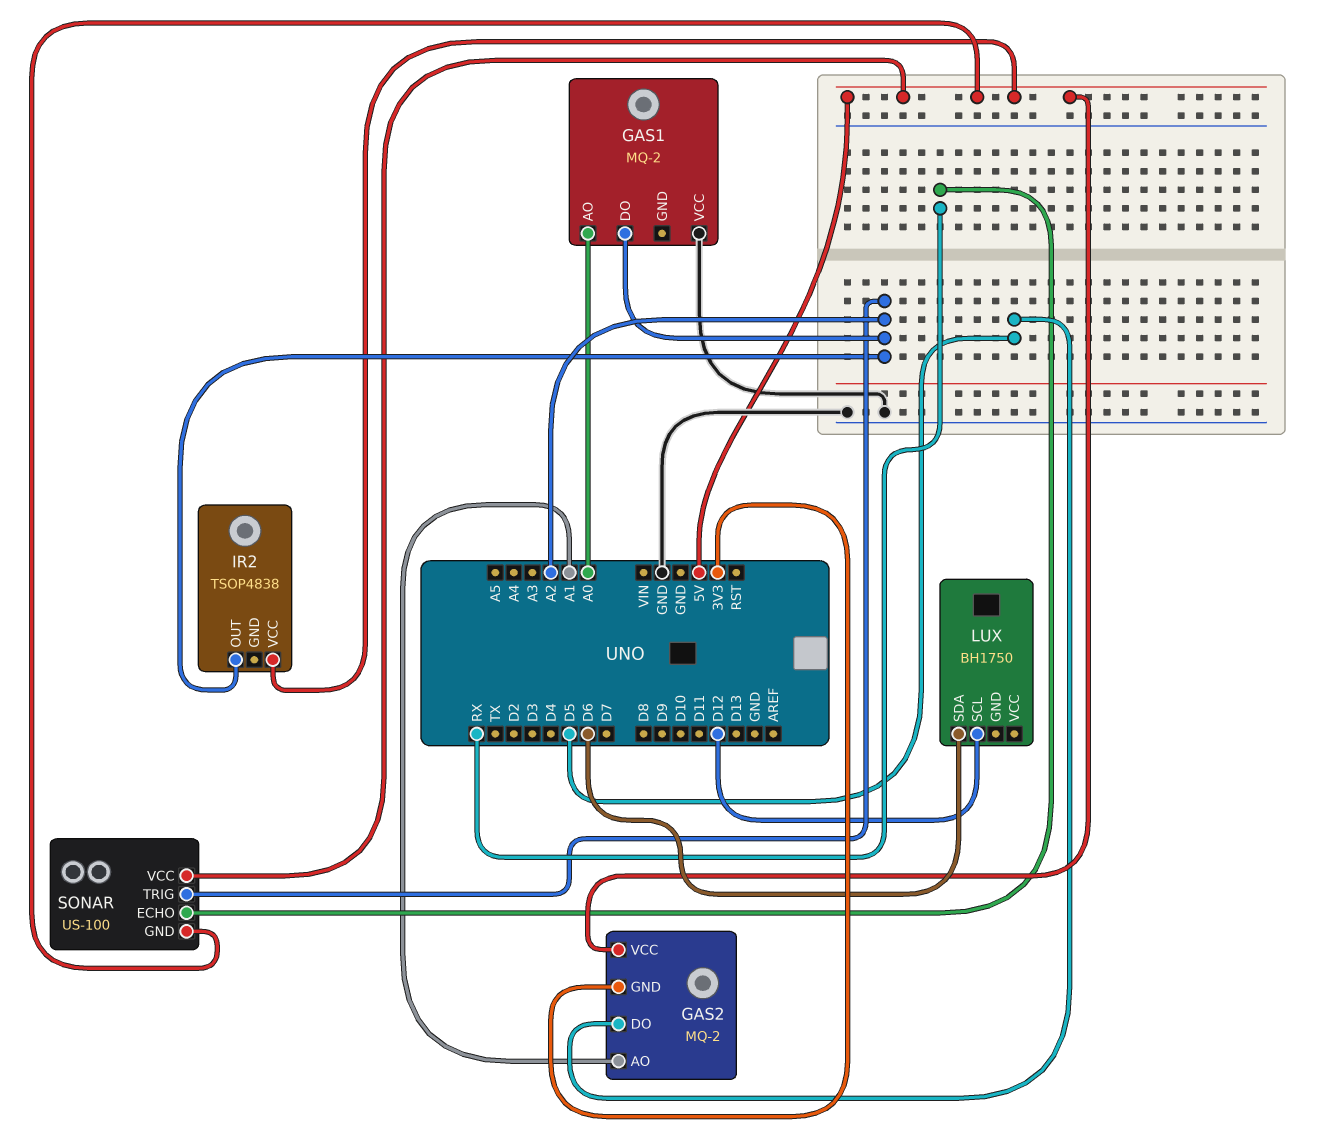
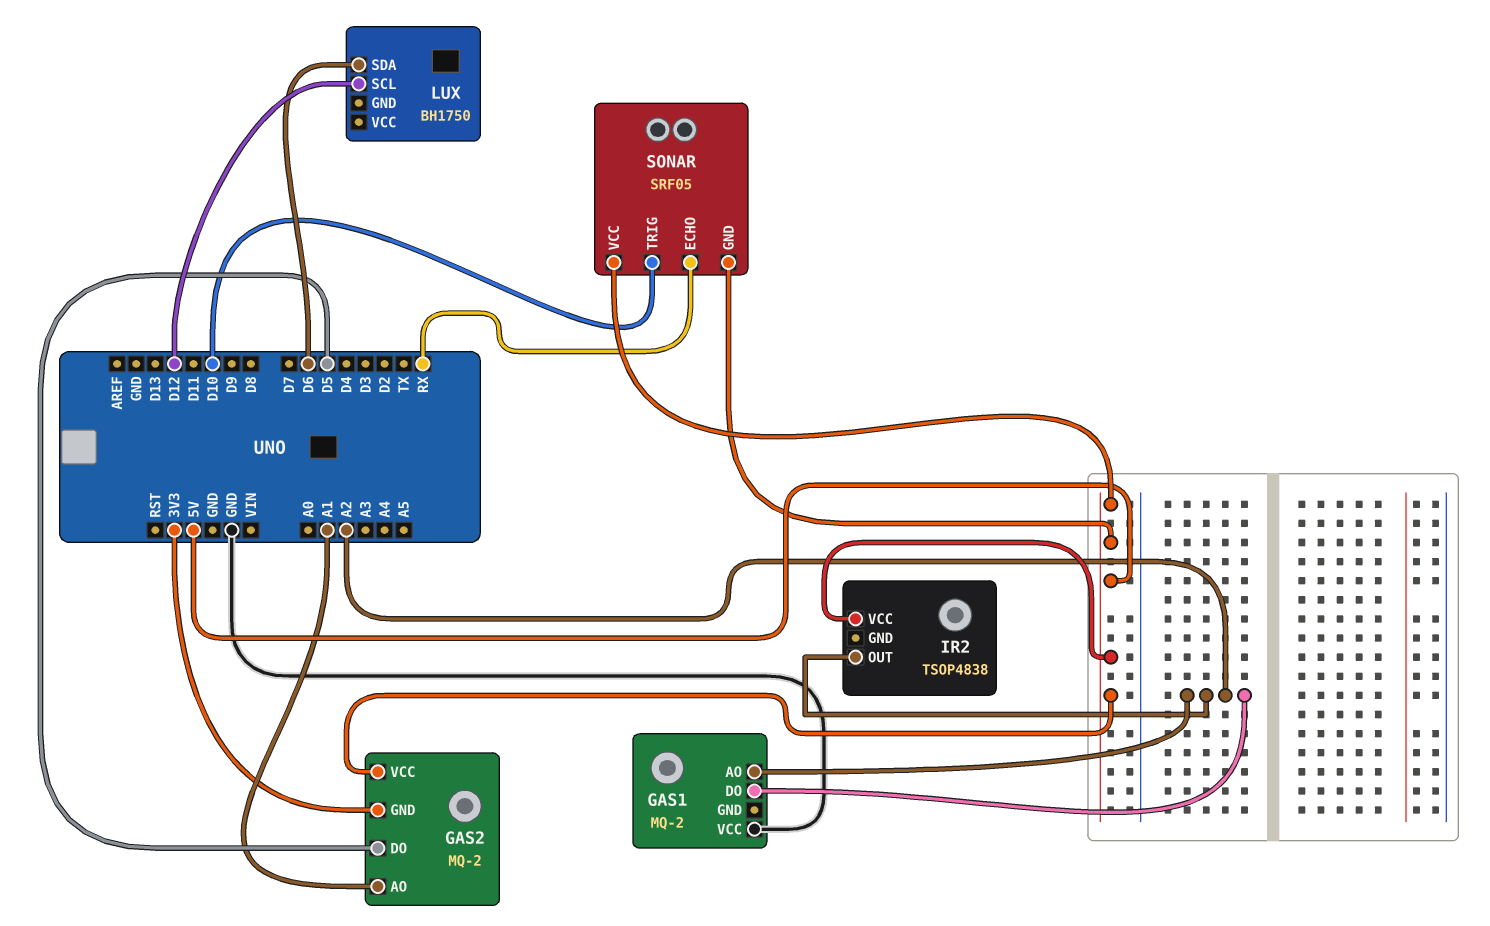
GAS1 pin AO: A0 -> A2
SONAR: US-100 -> SRF05
SONAR pin TRIG: A2 -> D10

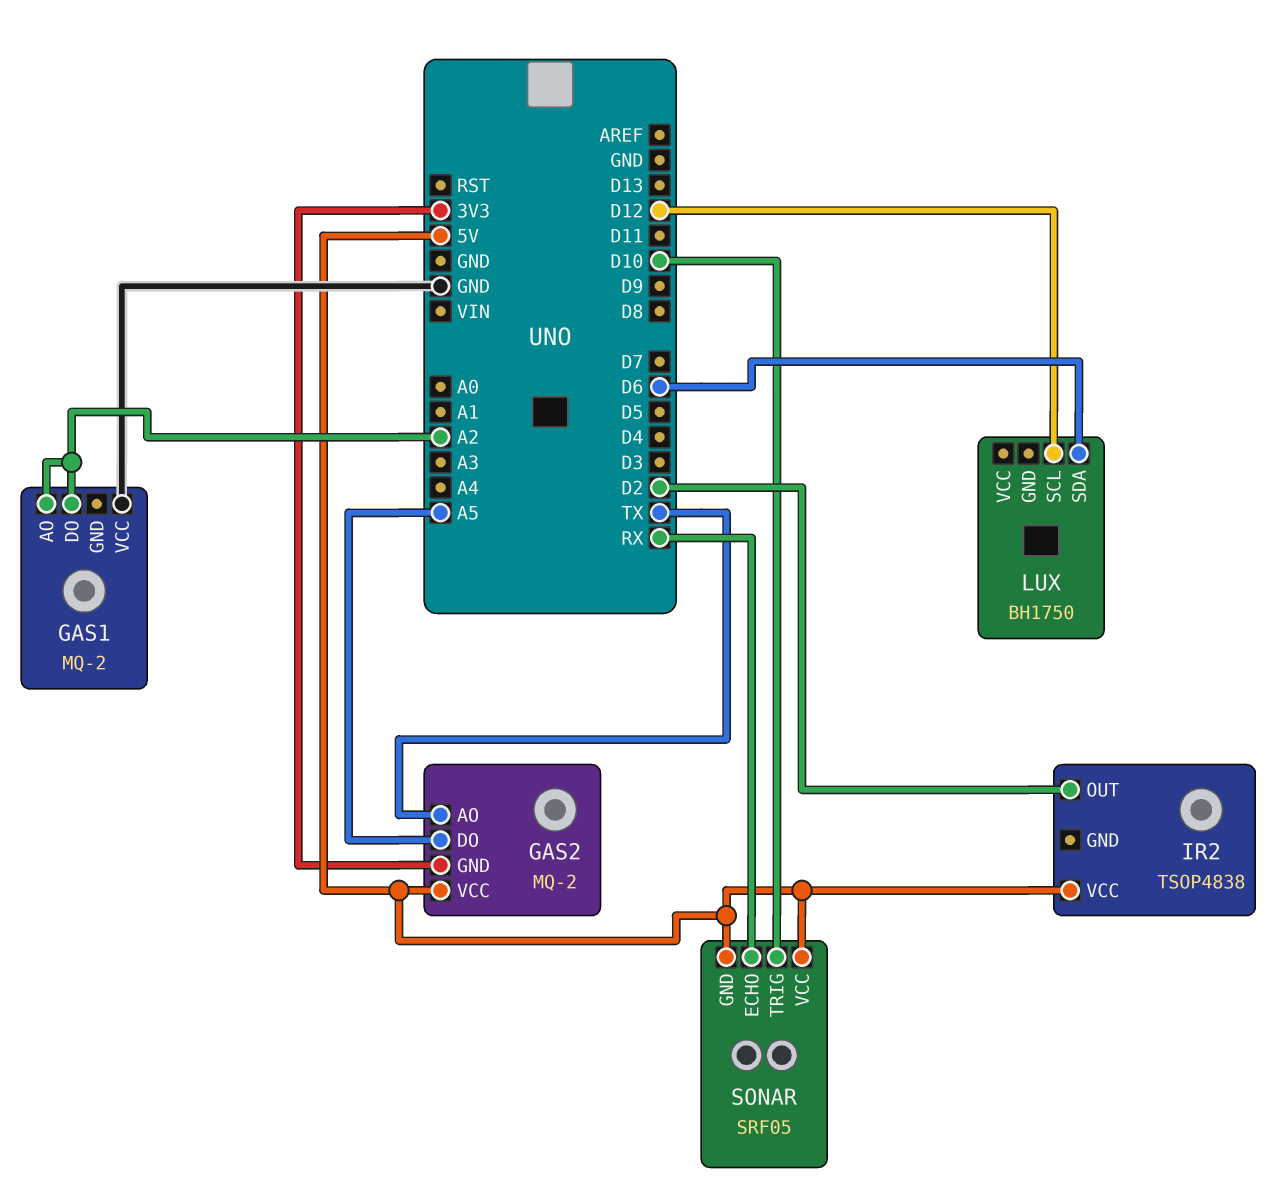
GAS2 pin AO: A1 -> TX
GAS2 pin DO: D5 -> A5
IR2 pin OUT: A2 -> D2

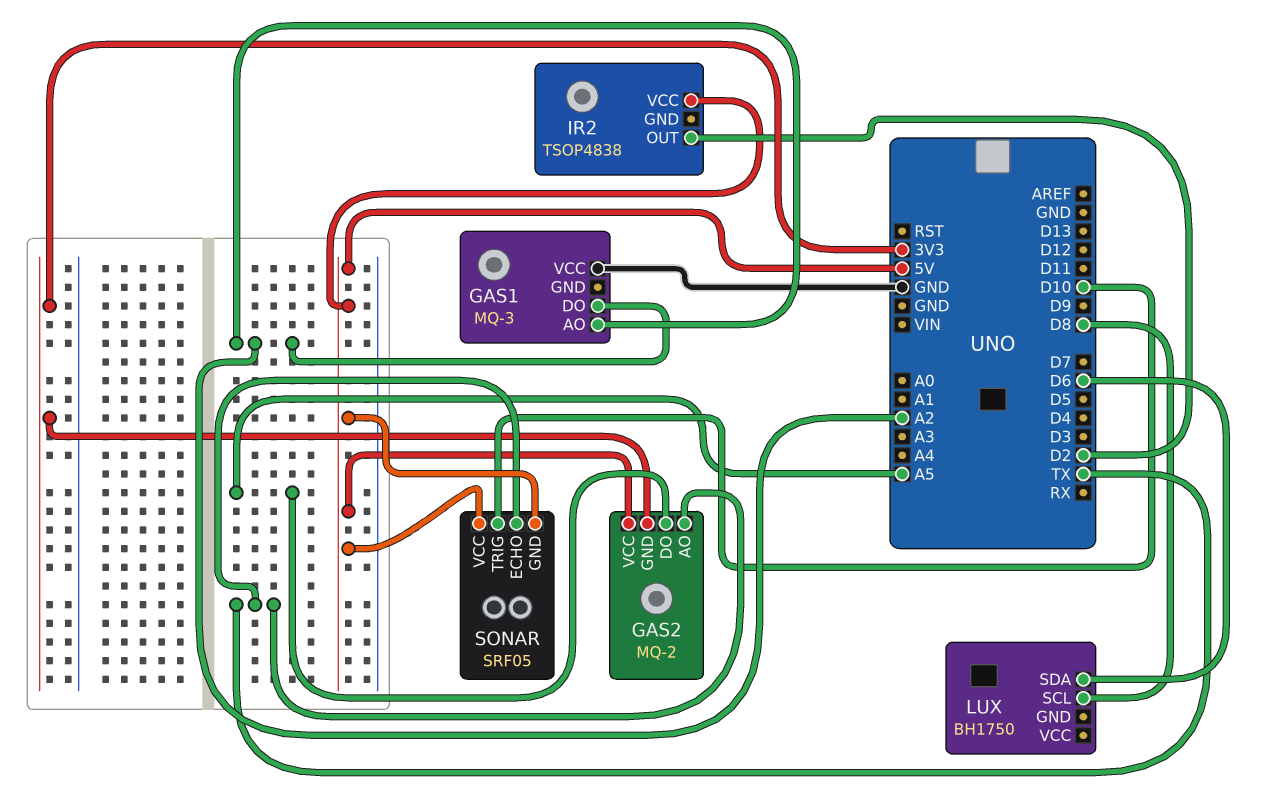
GAS1: MQ-2 -> MQ-3
LUX pin SCL: D12 -> D8
SONAR pin ECHO: RX -> TX

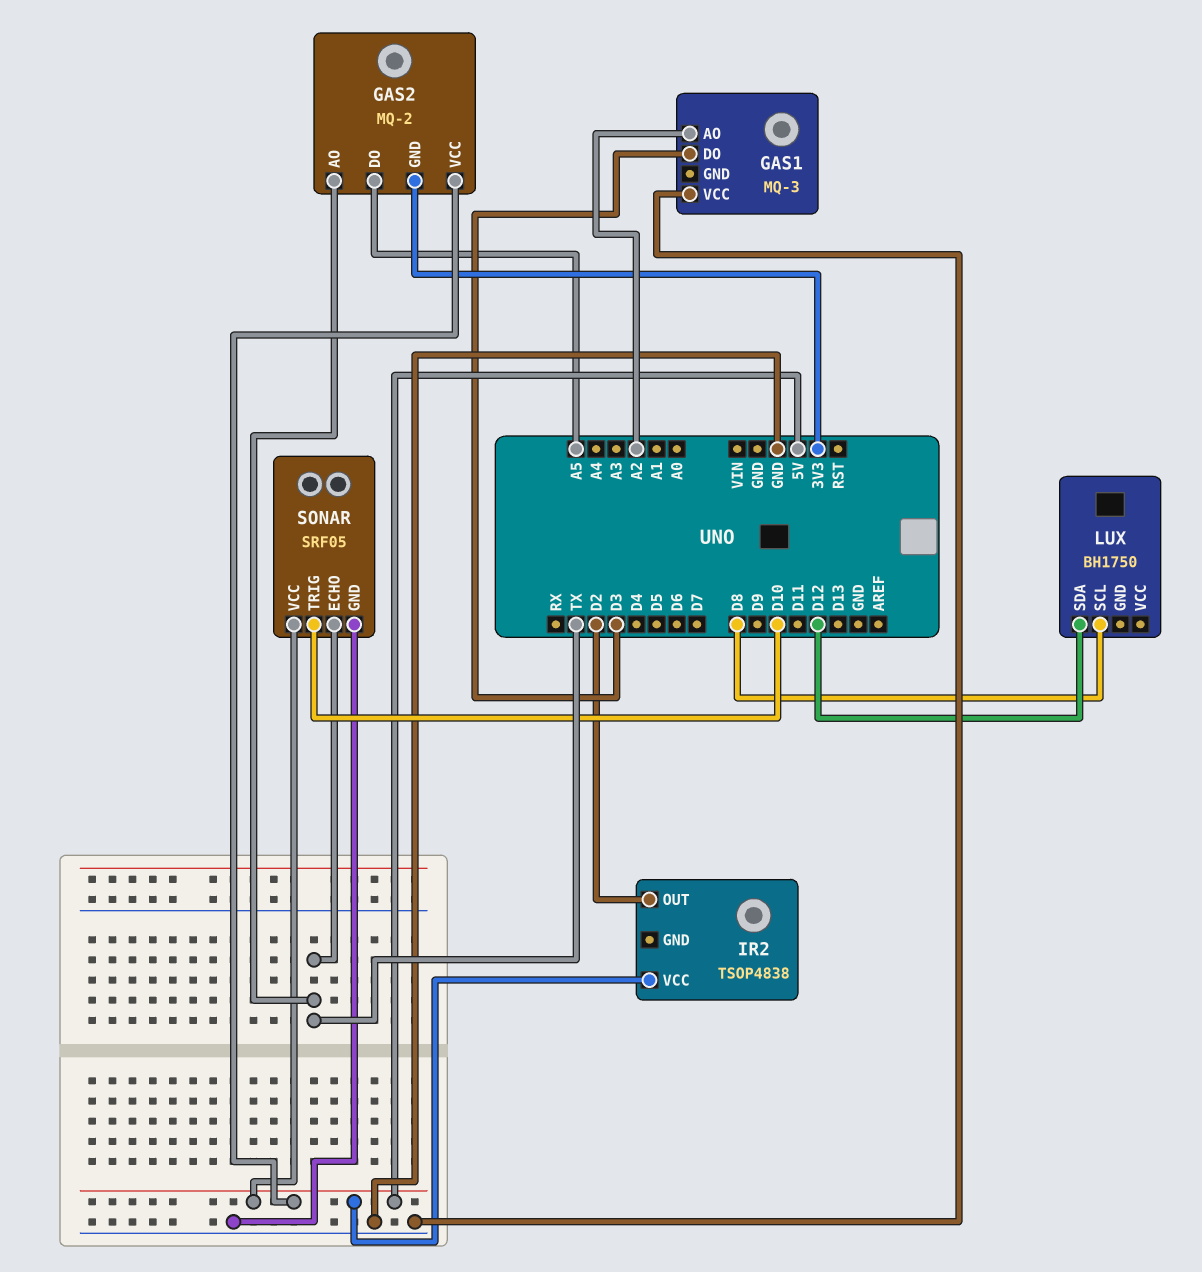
GAS1 pin DO: A2 -> D3
LUX pin SDA: D6 -> D12
SONAR pin GND: 5V -> GND

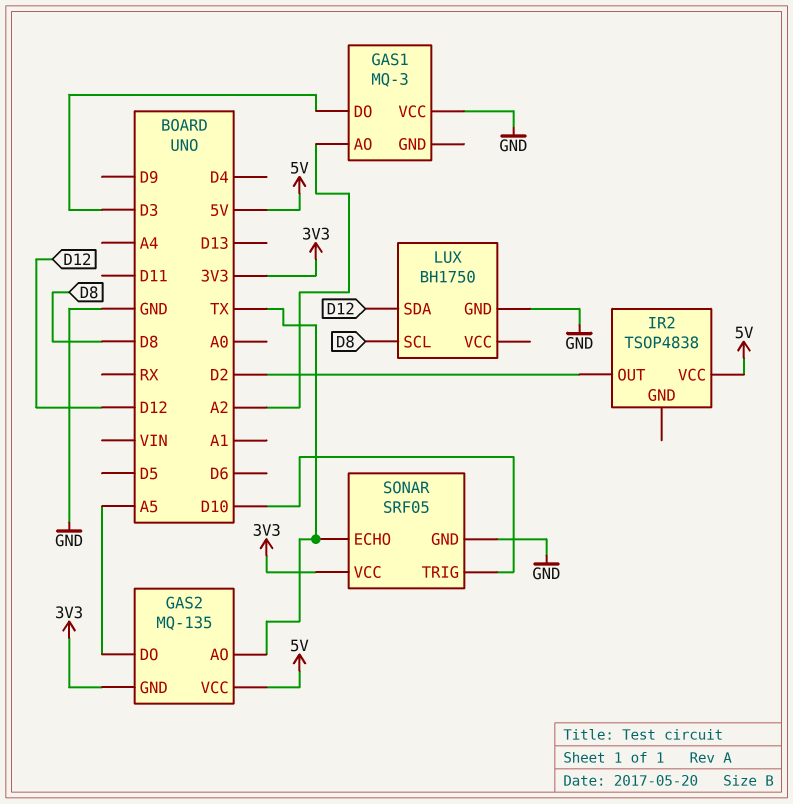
GAS2: MQ-2 -> MQ-135
LUX pin GND: none -> GND
SONAR pin VCC: 5V -> 3V3

